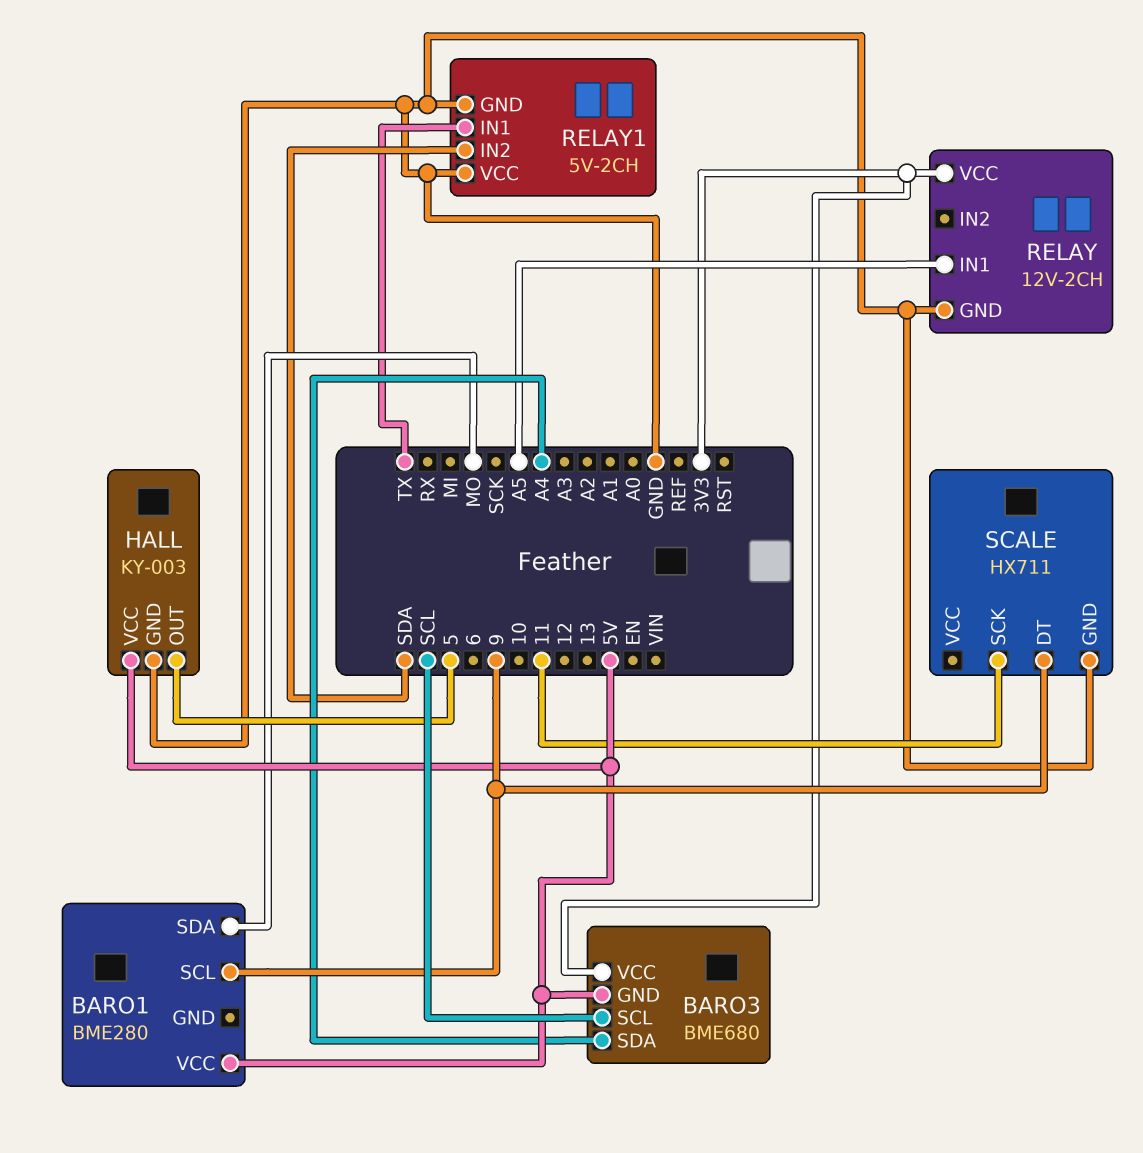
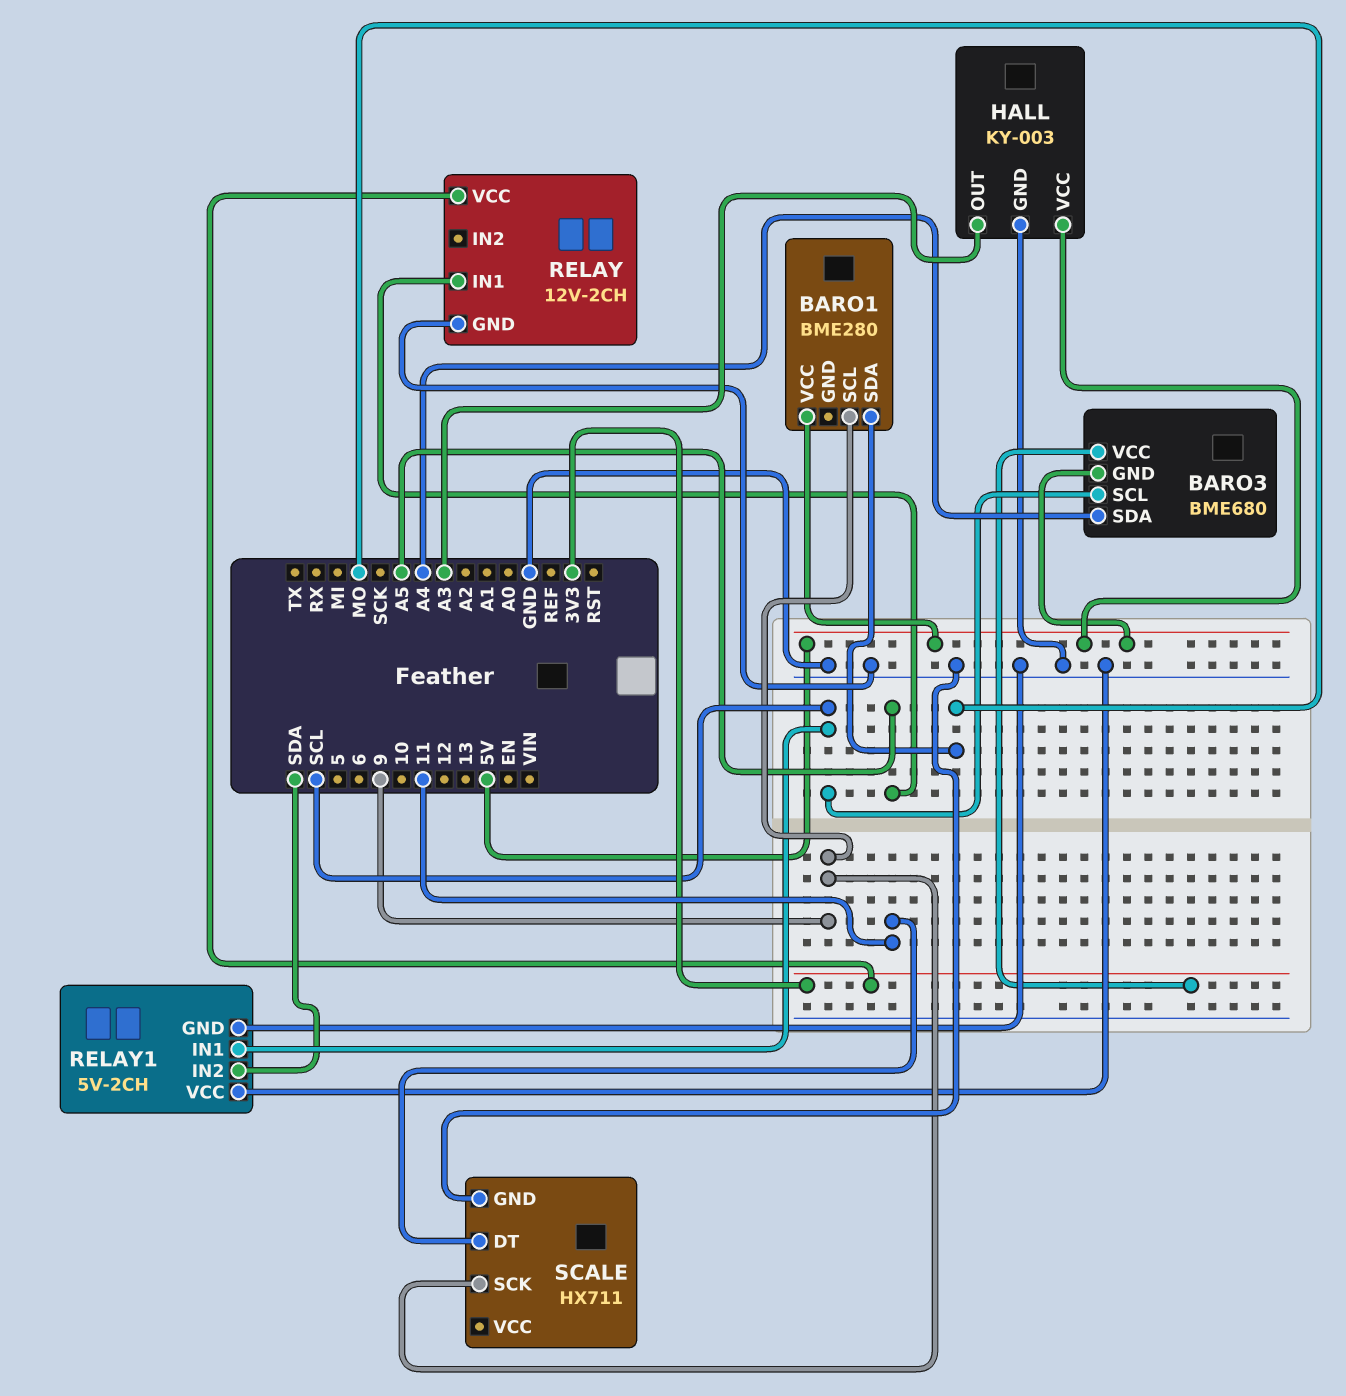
HALL pin OUT: 5 -> A3
RELAY1 pin IN1: TX -> SCL
SCALE pin DT: 9 -> 11
SCALE pin SCK: 11 -> 9

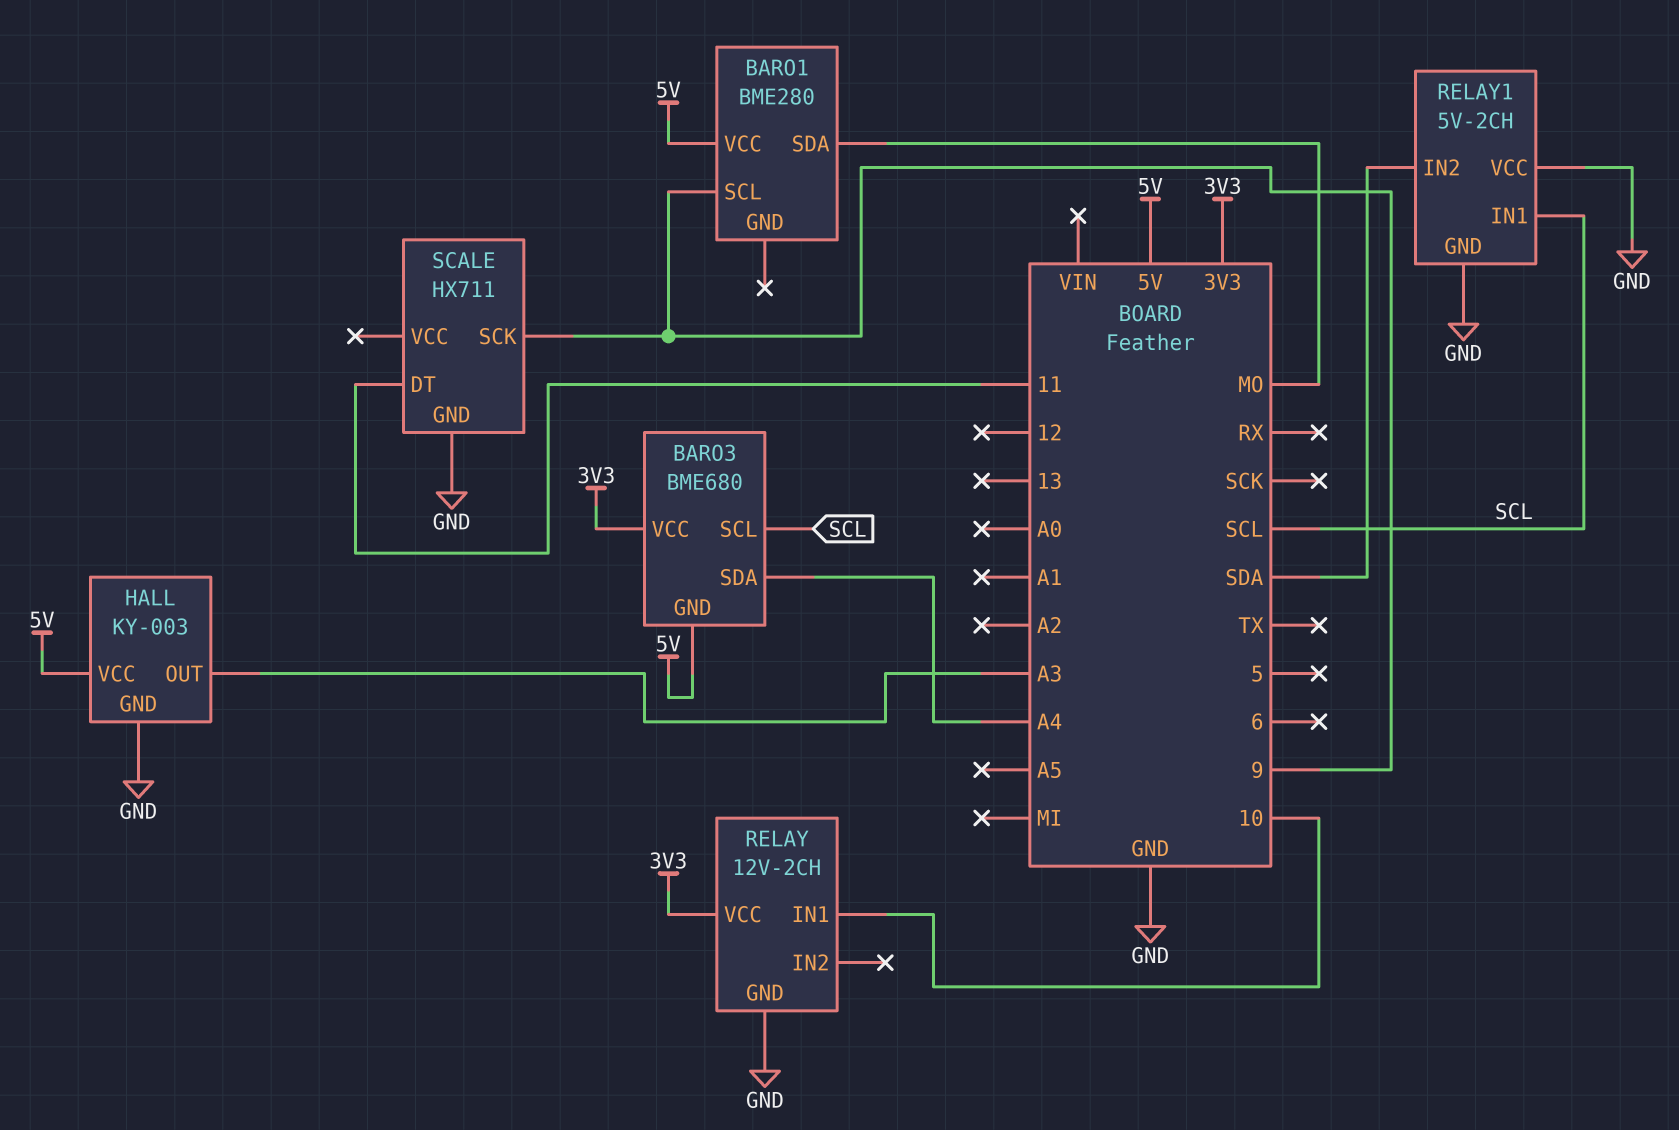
RELAY pin IN1: A5 -> 10

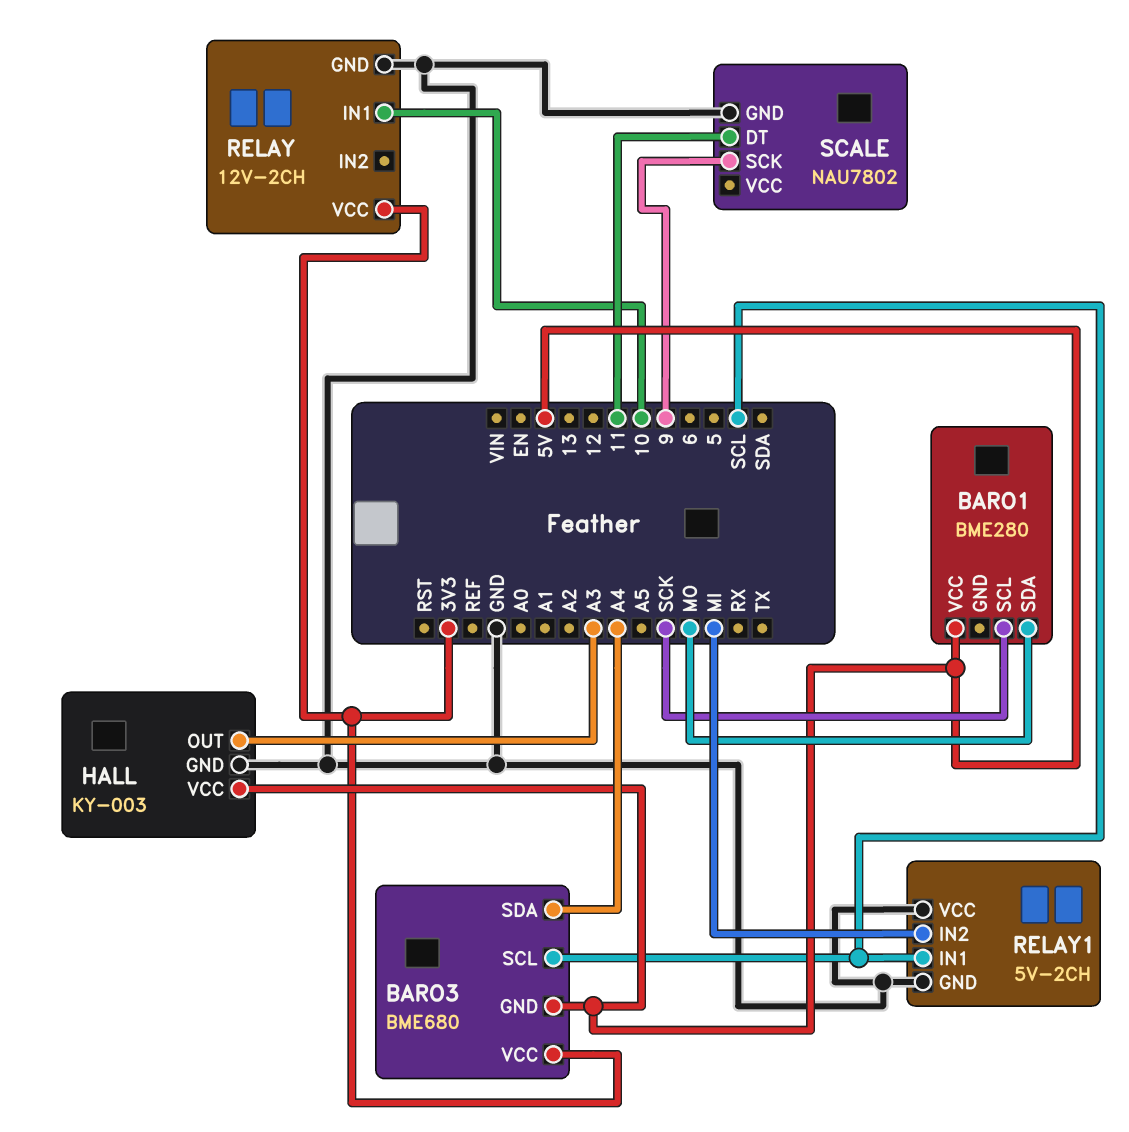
BARO1 pin SCL: 9 -> SCK
RELAY1 pin IN2: SDA -> MI
SCALE: HX711 -> NAU7802

